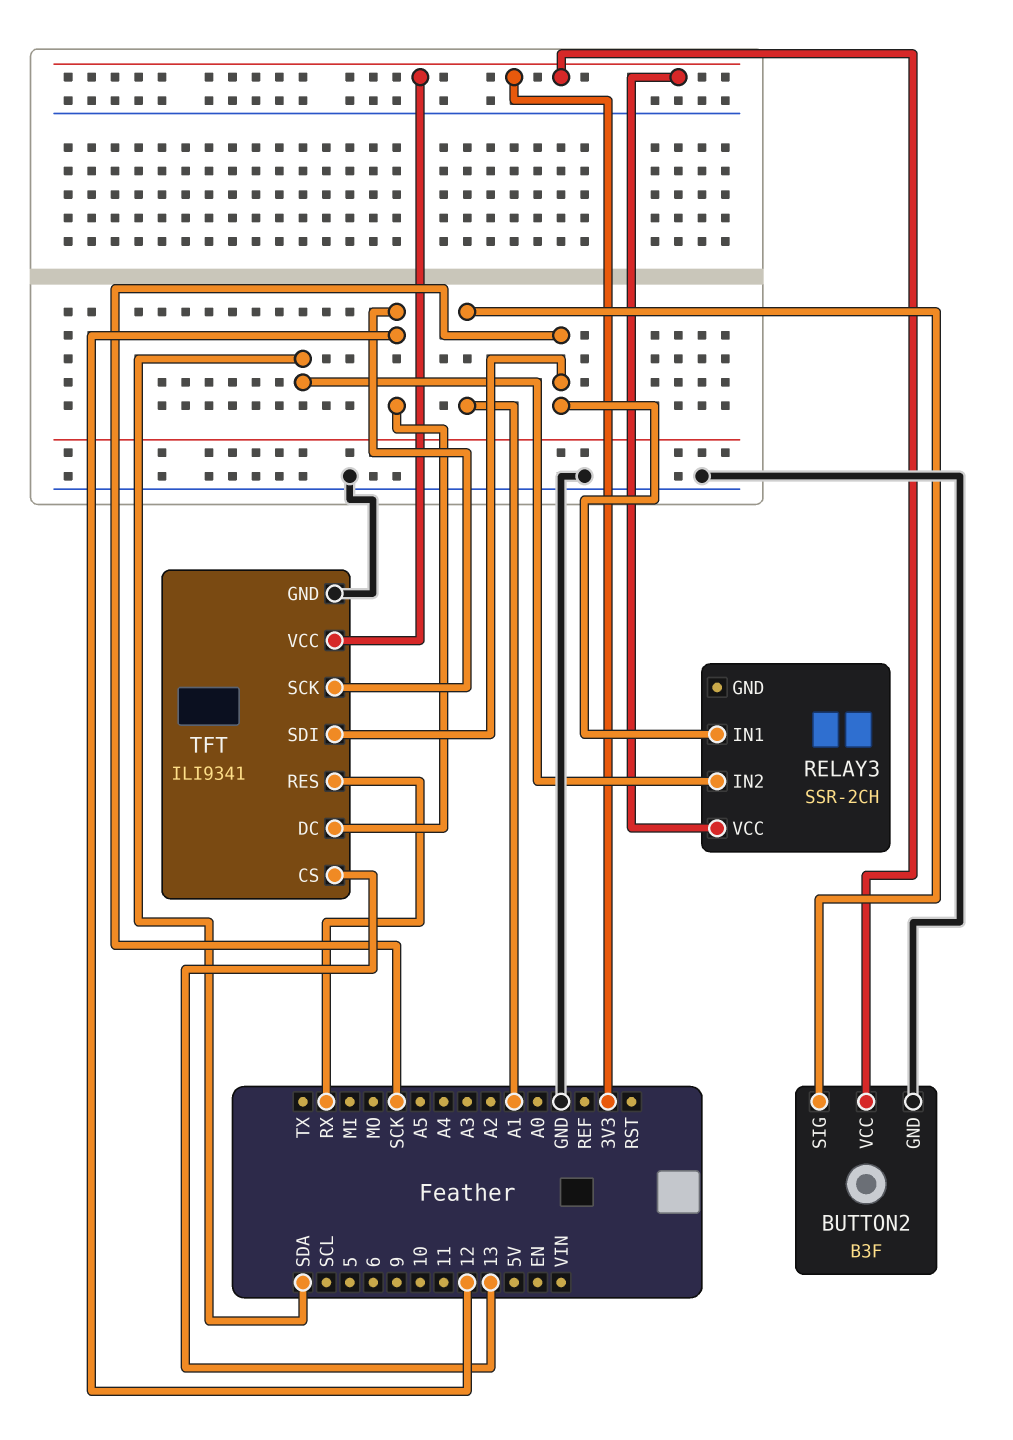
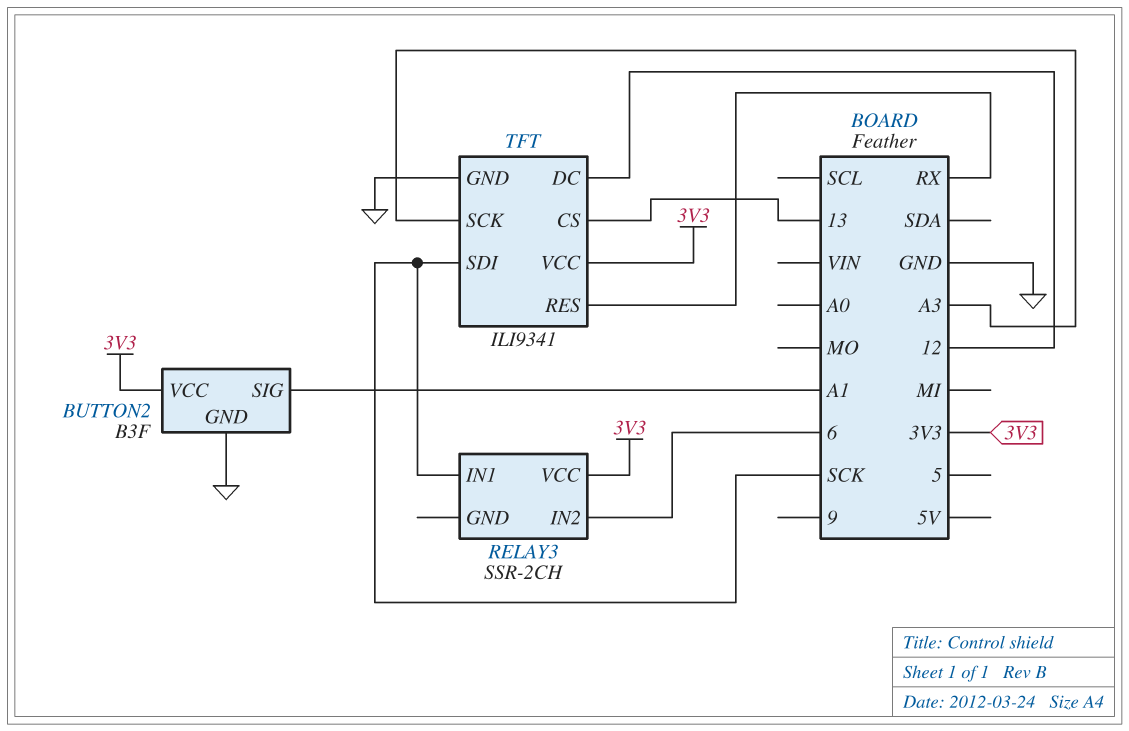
RELAY3 pin IN2: SDA -> 6
TFT pin SCK: 12 -> A3

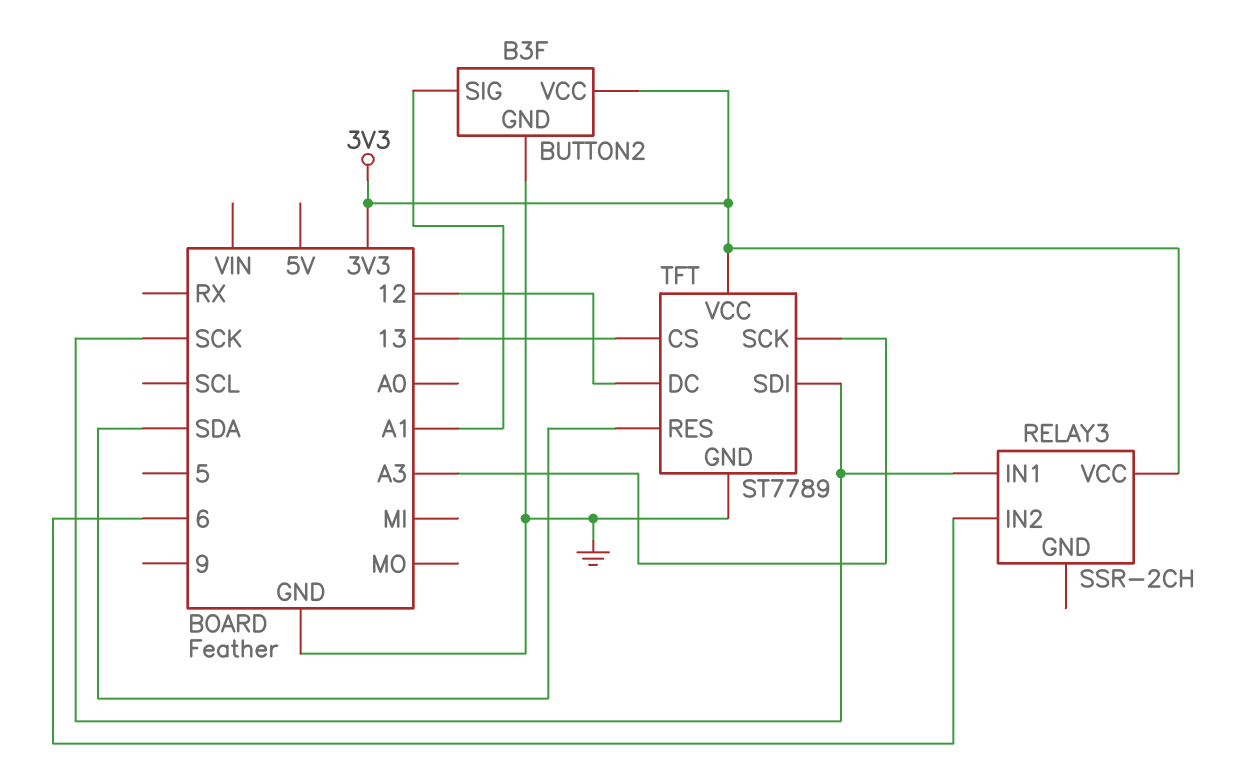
TFT: ILI9341 -> ST7789
TFT pin RES: RX -> SDA

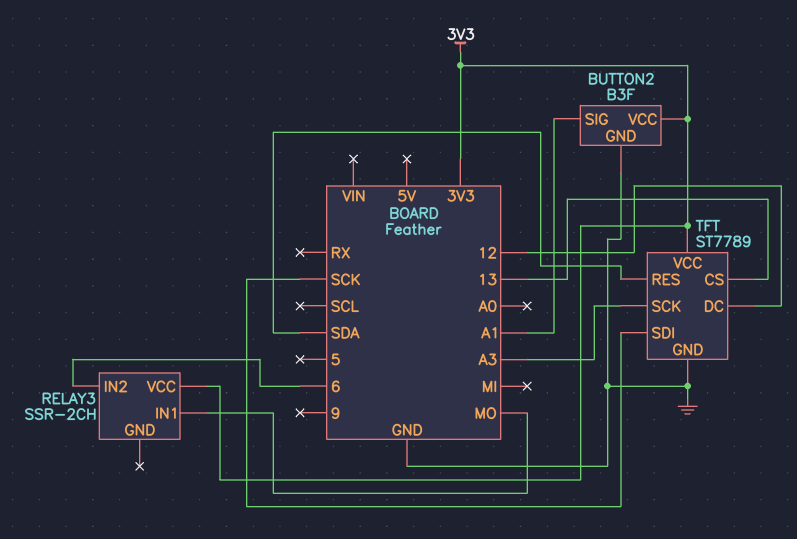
RELAY3 pin IN1: SCK -> MO

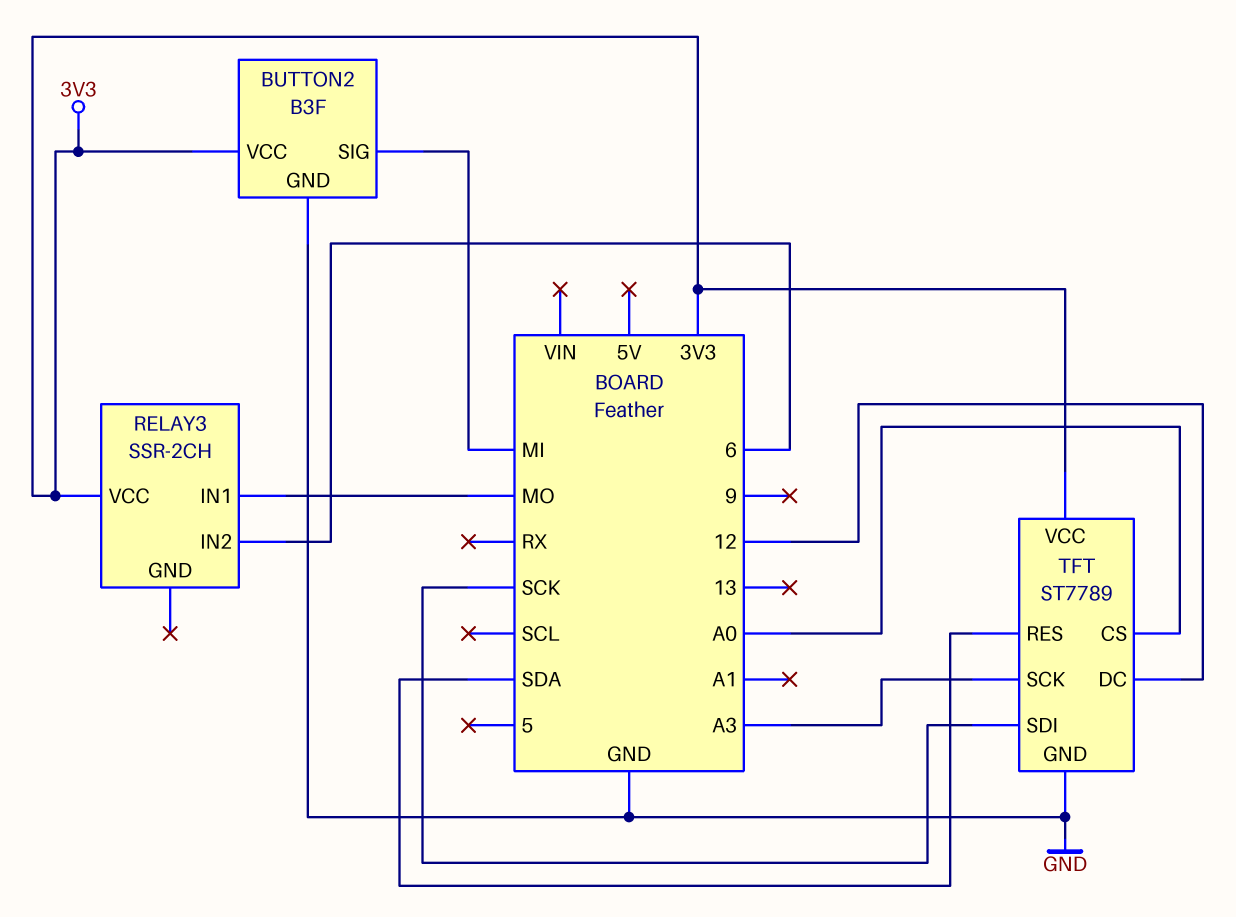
BUTTON2 pin SIG: A1 -> MI
TFT pin CS: 13 -> A0

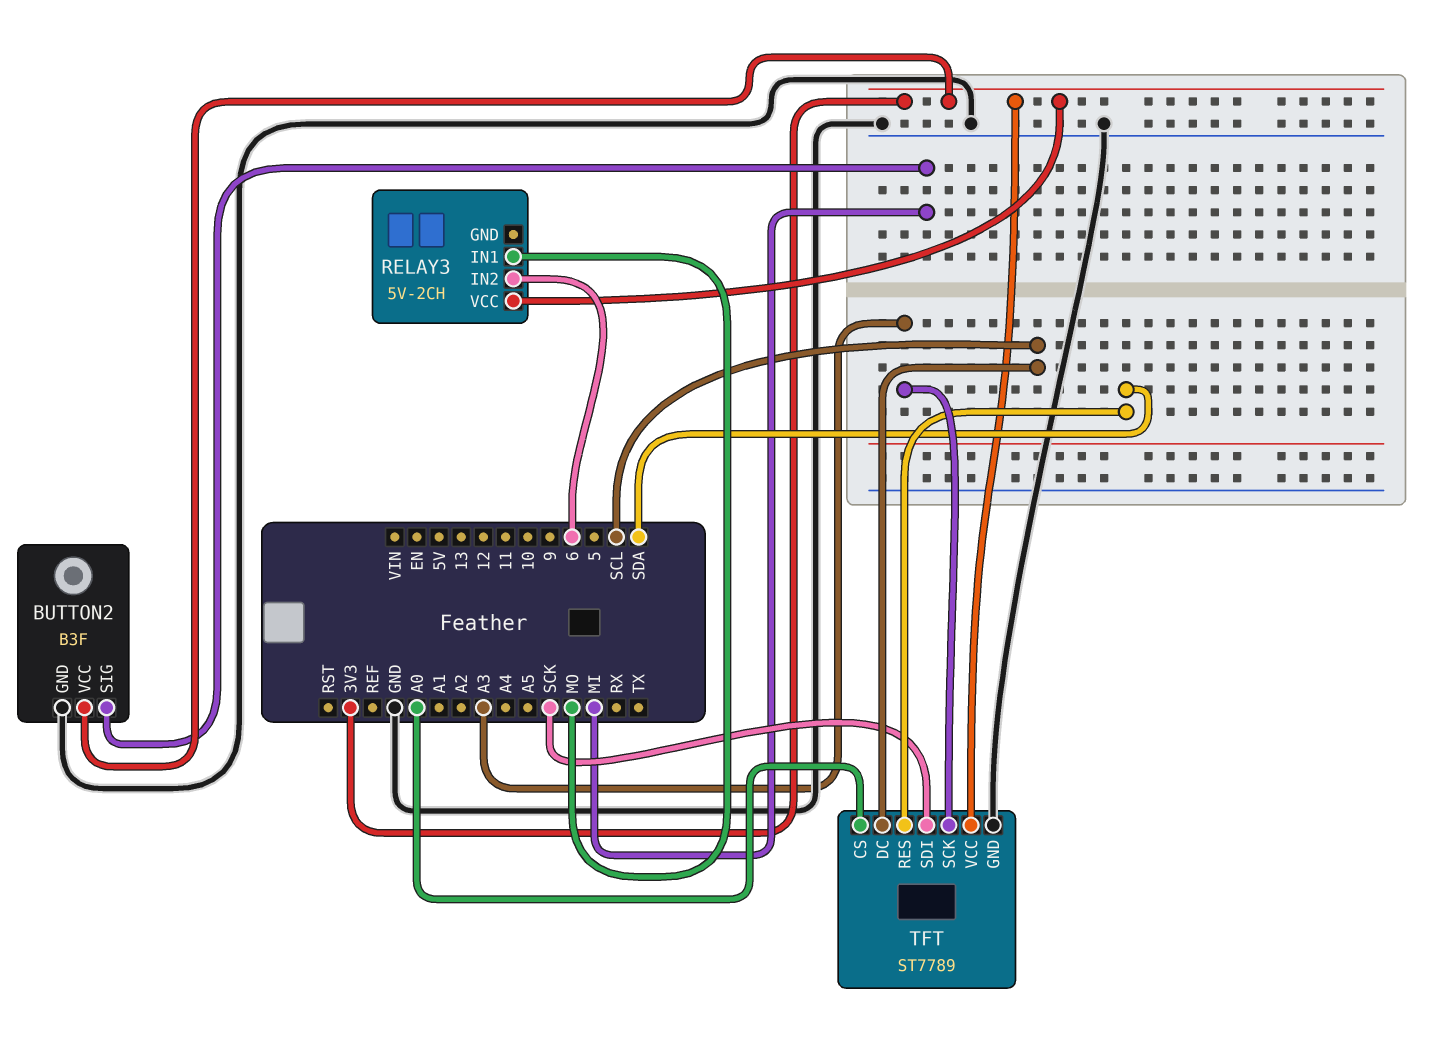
RELAY3: SSR-2CH -> 5V-2CH
TFT pin DC: 12 -> SCL

